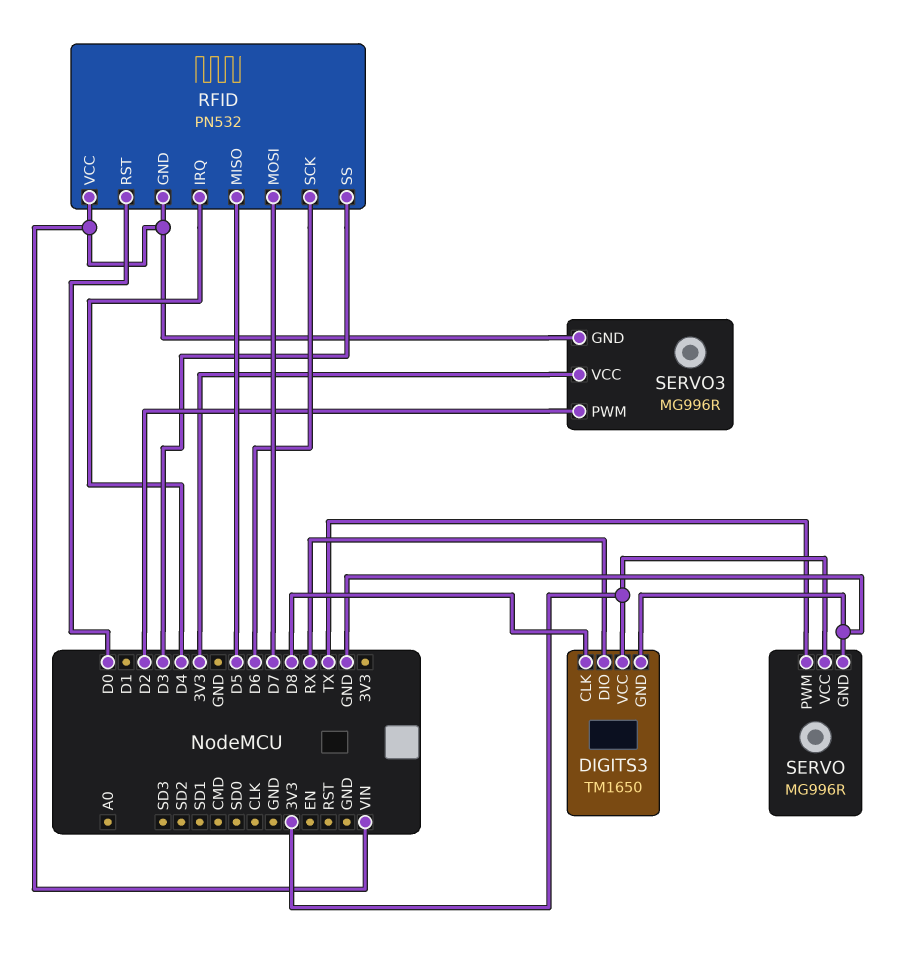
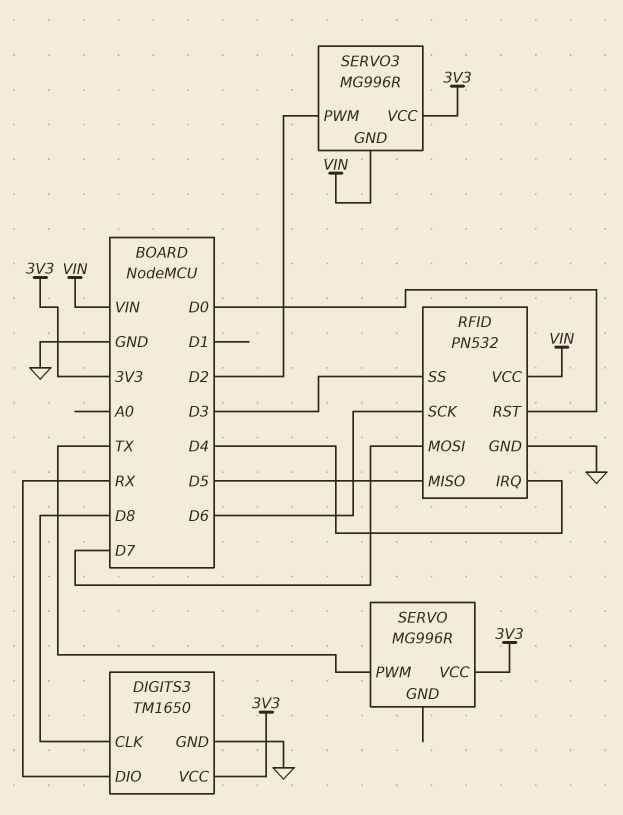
RFID pin GND: VIN -> GND
SERVO pin GND: GND -> none

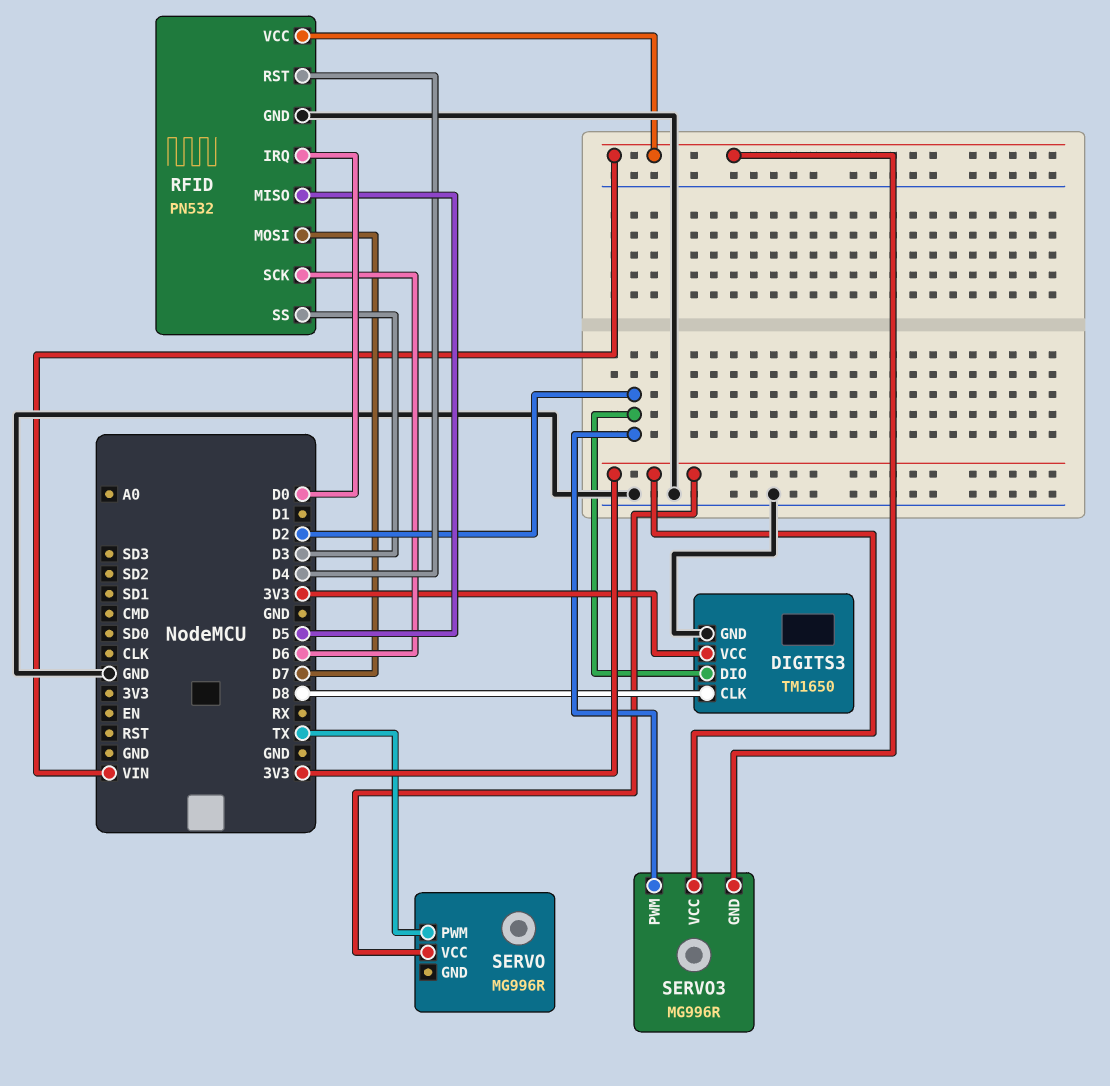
DIGITS3 pin DIO: RX -> D2
RFID pin IRQ: D4 -> D0
RFID pin RST: D0 -> D4

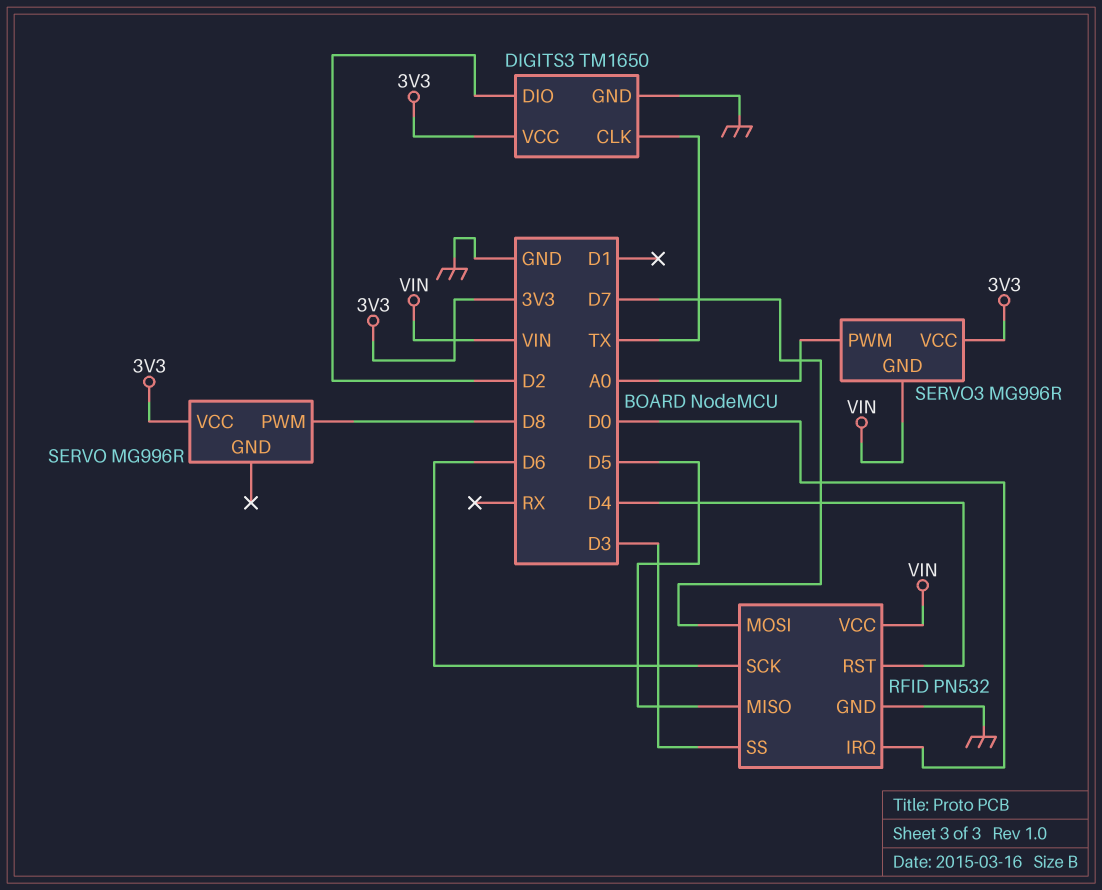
DIGITS3 pin CLK: D8 -> TX
SERVO pin PWM: TX -> D8
SERVO3 pin PWM: D2 -> A0

